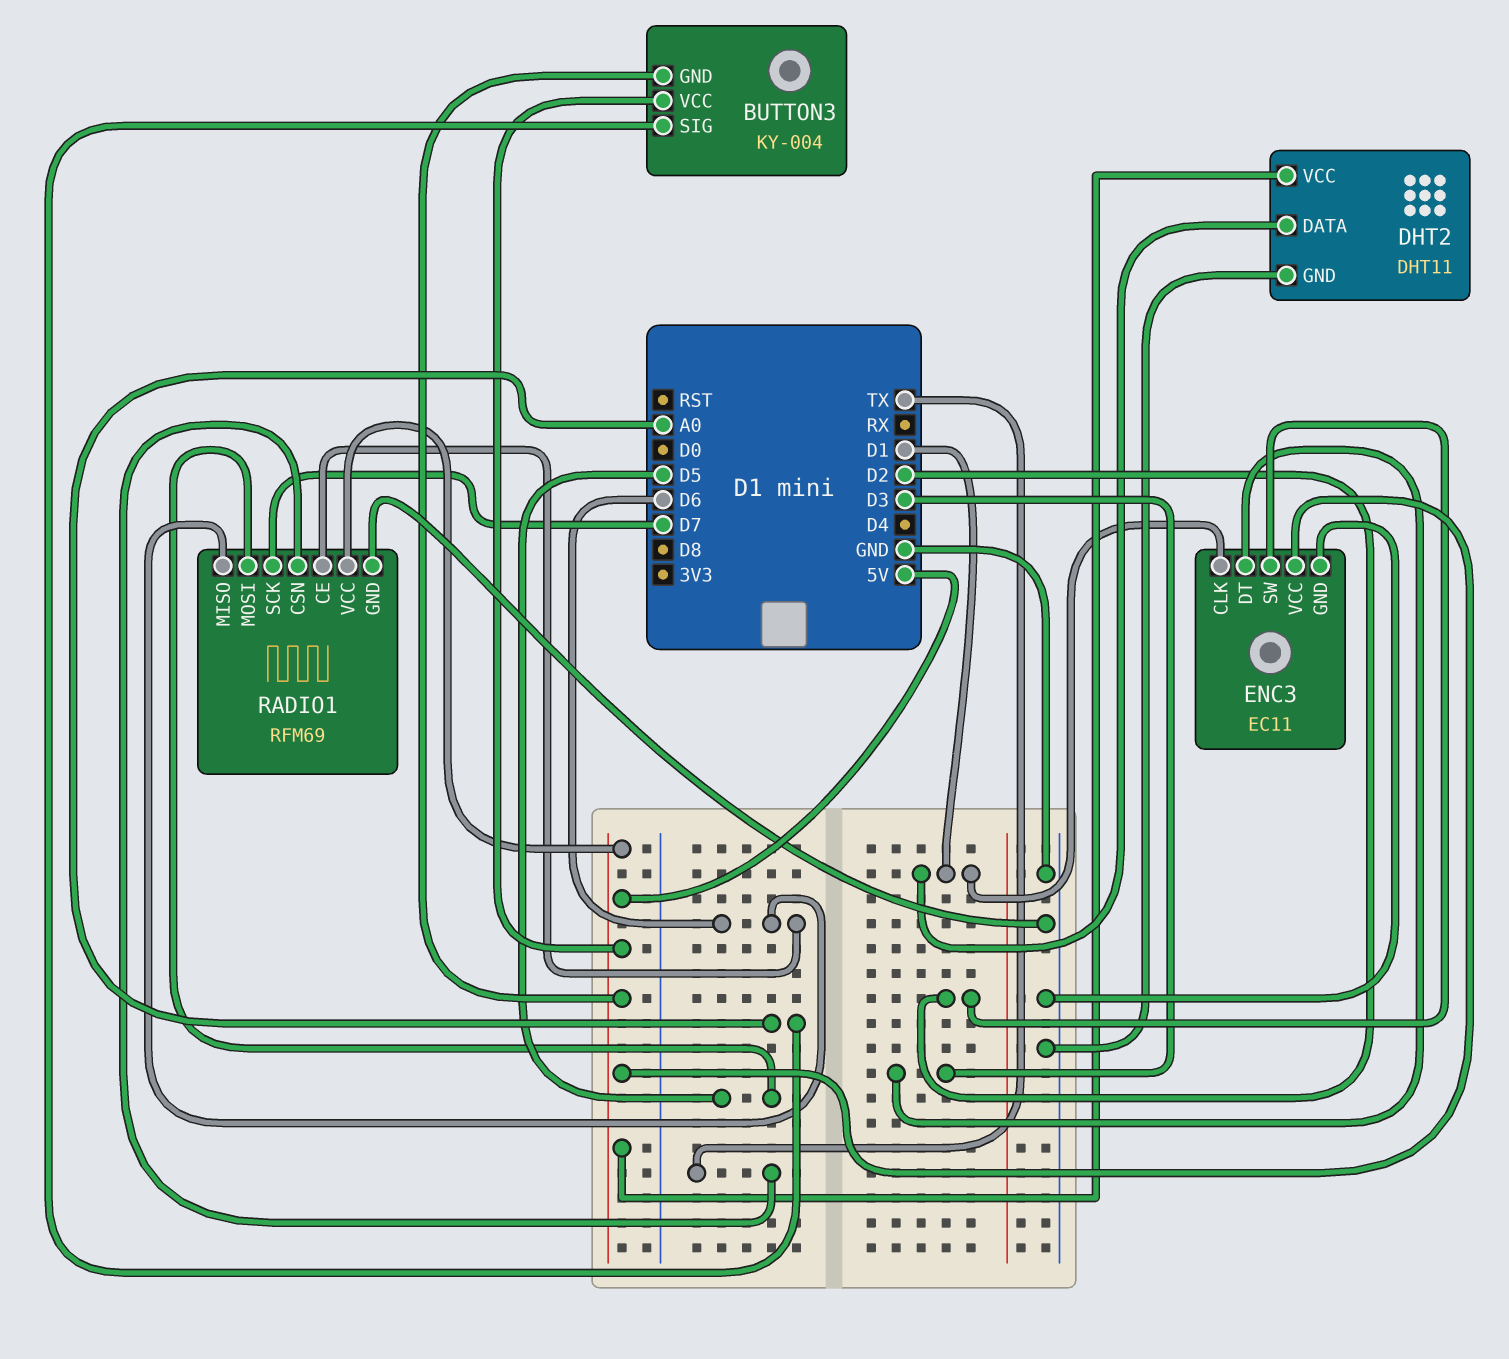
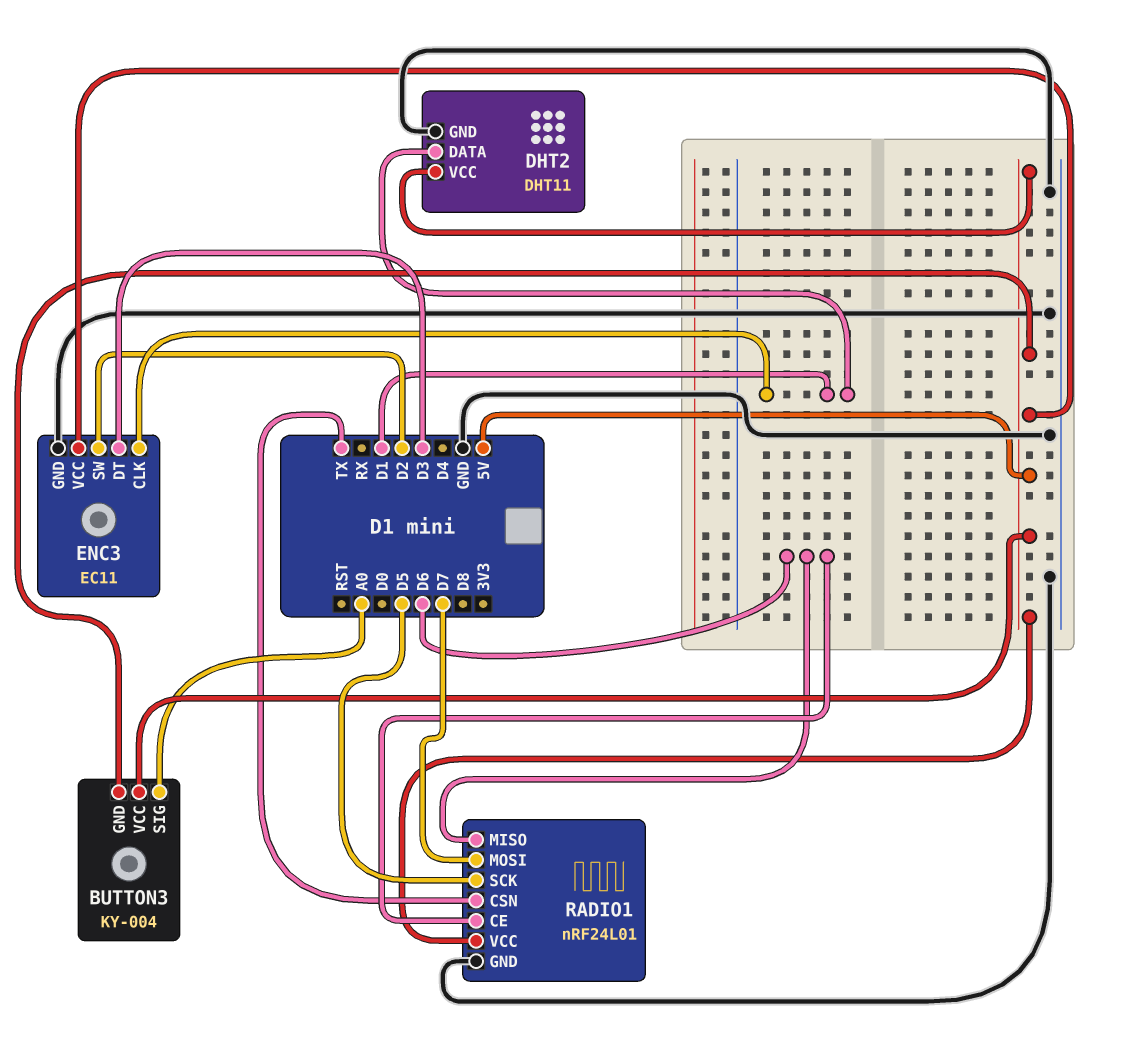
RADIO1: RFM69 -> nRF24L01
RADIO1 pin MOSI: D5 -> D7
RADIO1 pin SCK: D7 -> D5

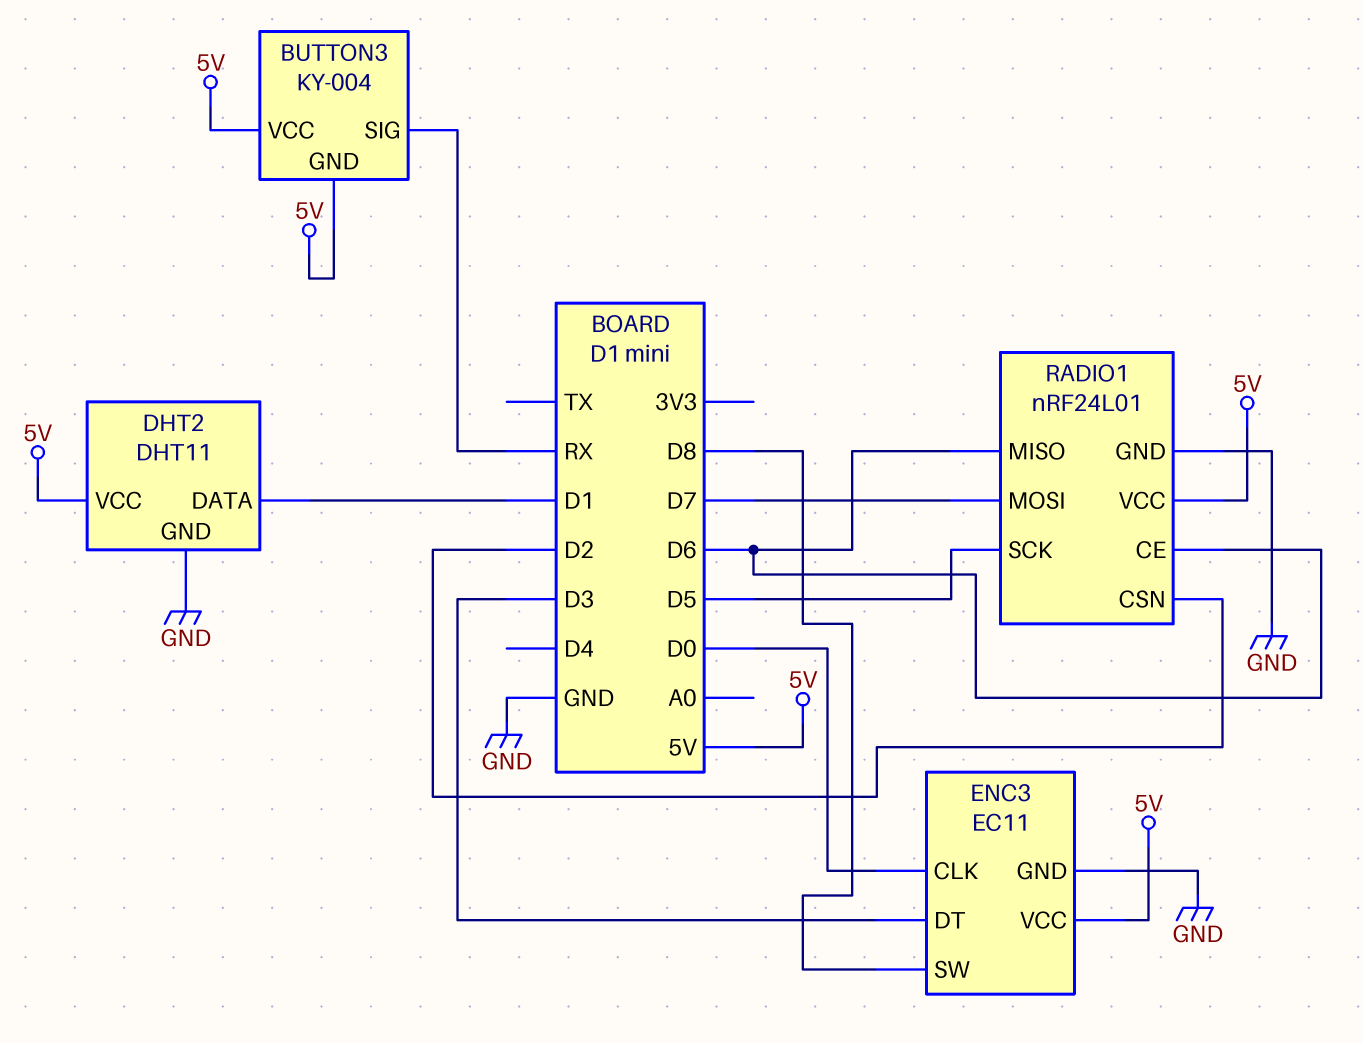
BUTTON3 pin SIG: A0 -> RX
ENC3 pin CLK: D1 -> D0
ENC3 pin SW: D2 -> D8
RADIO1 pin CSN: TX -> D2

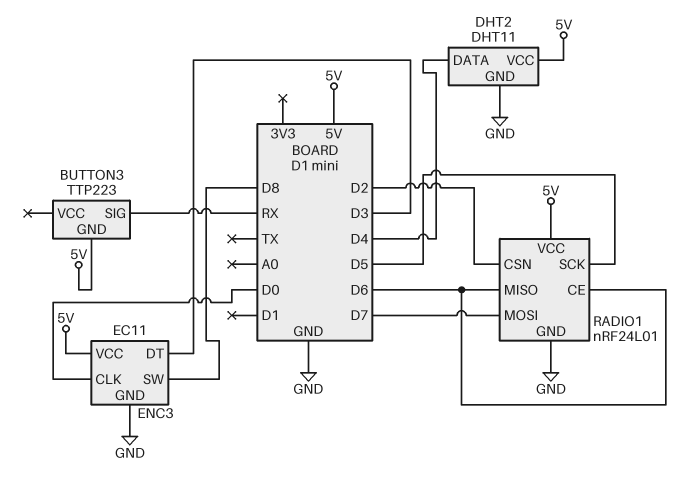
BUTTON3: KY-004 -> TTP223
BUTTON3 pin VCC: 5V -> none
DHT2 pin DATA: D1 -> D4

